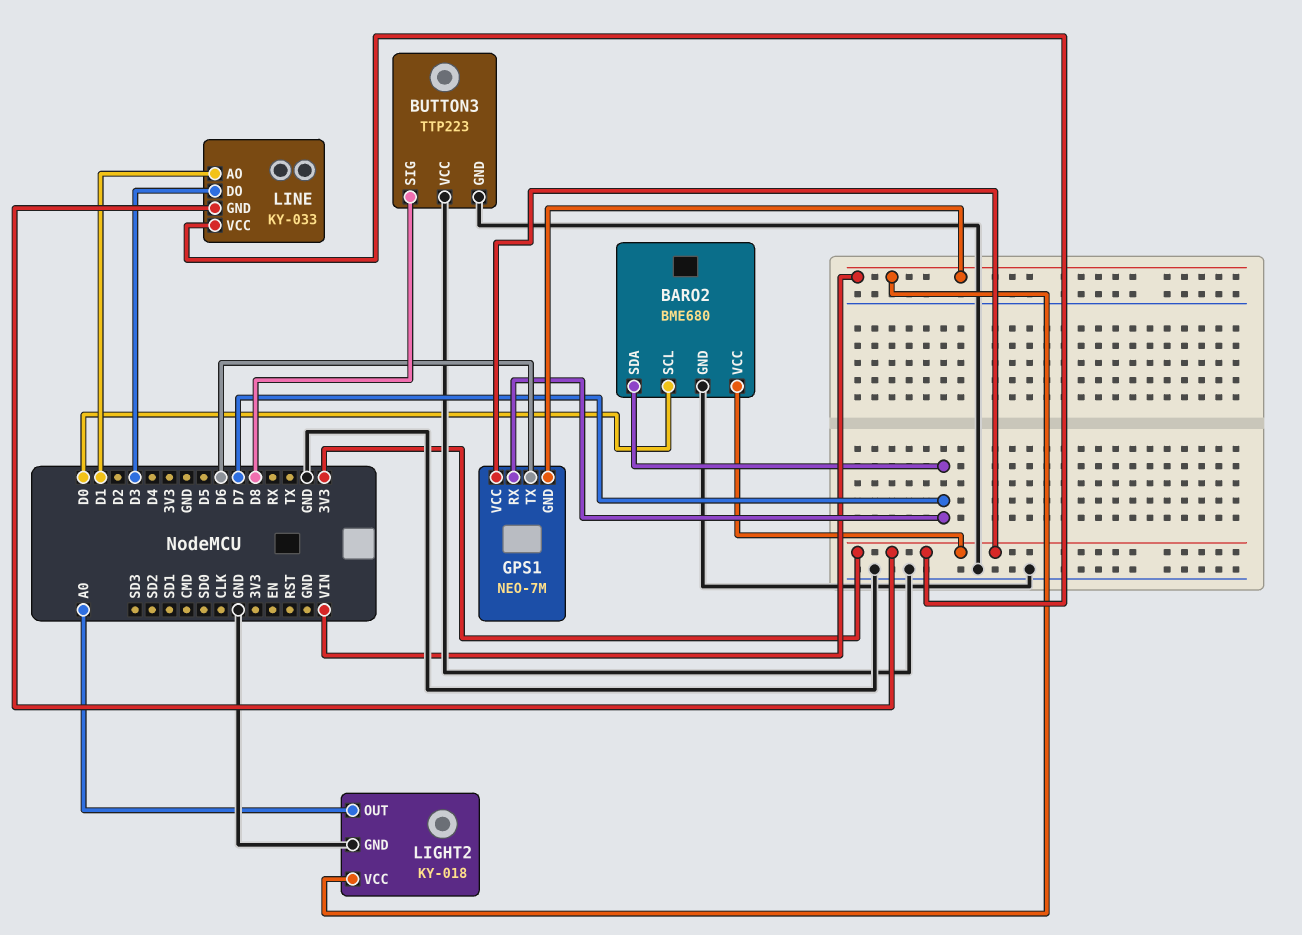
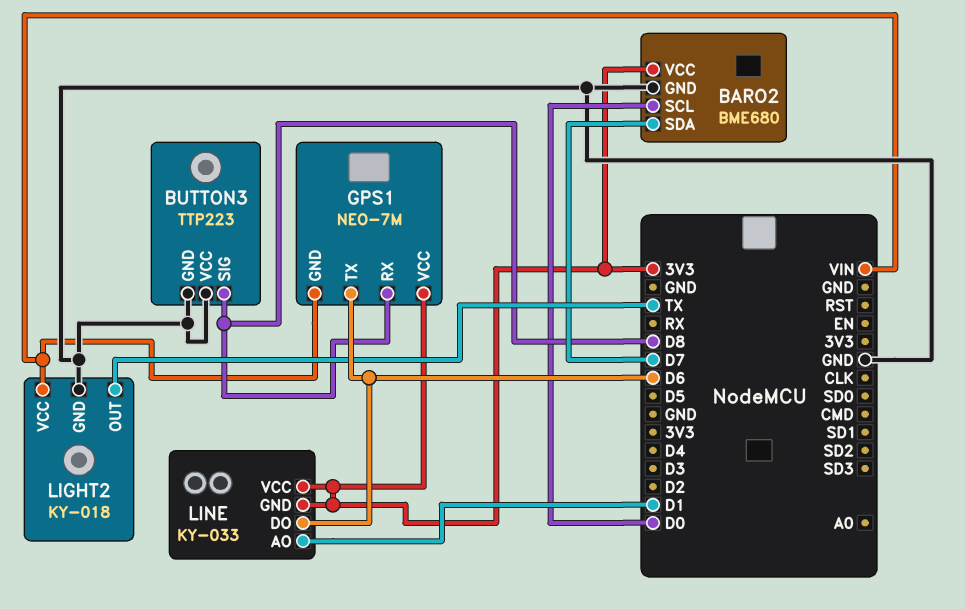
GPS1 pin RX: D7 -> D8
LIGHT2 pin OUT: A0 -> TX
LINE pin DO: D3 -> D6

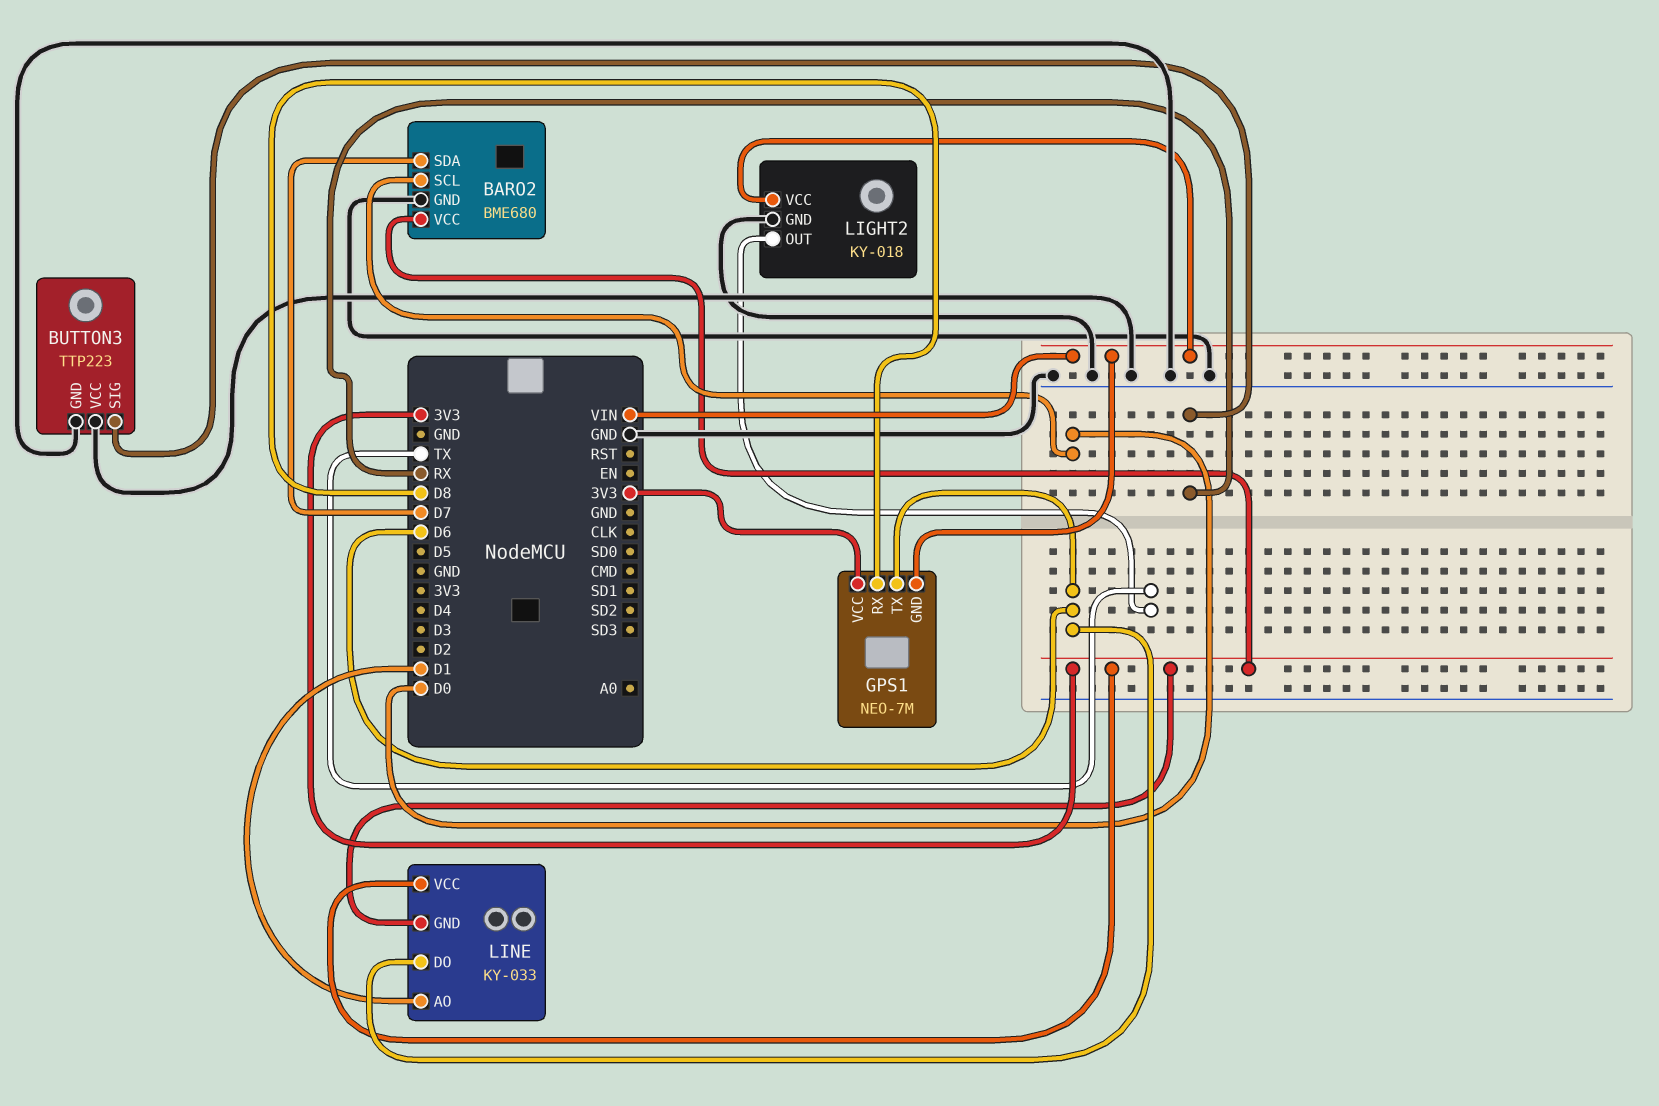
BUTTON3 pin SIG: D8 -> RX

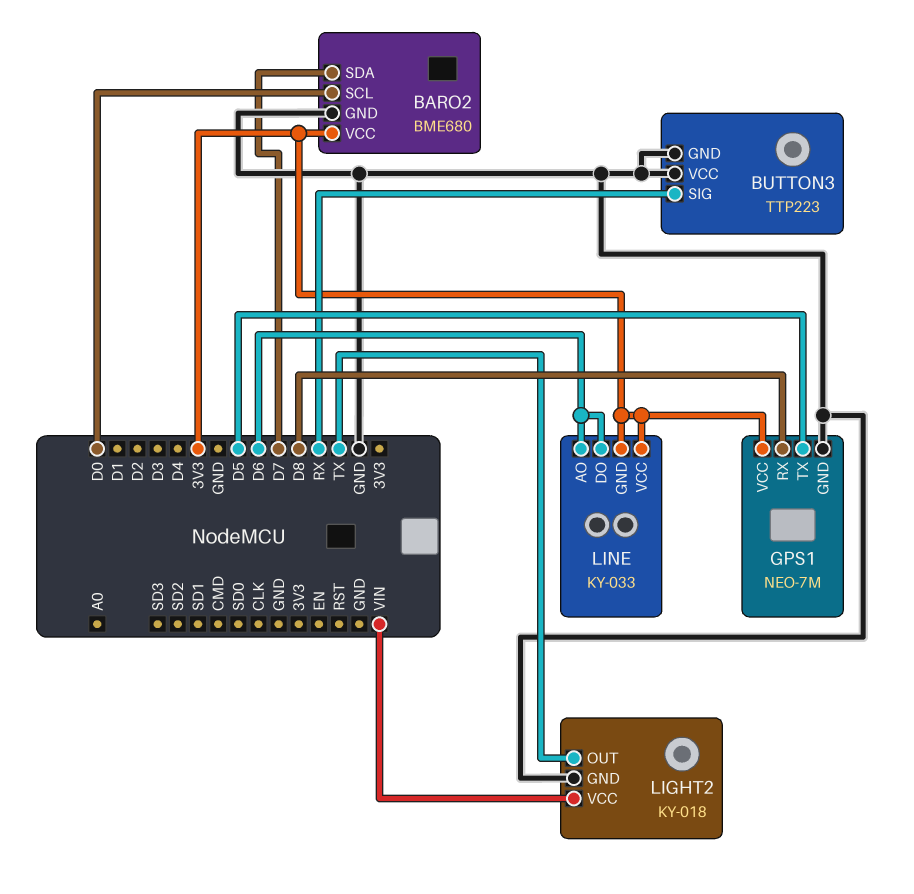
GPS1 pin GND: VIN -> GND
GPS1 pin TX: D6 -> D5
LINE pin AO: D1 -> D6

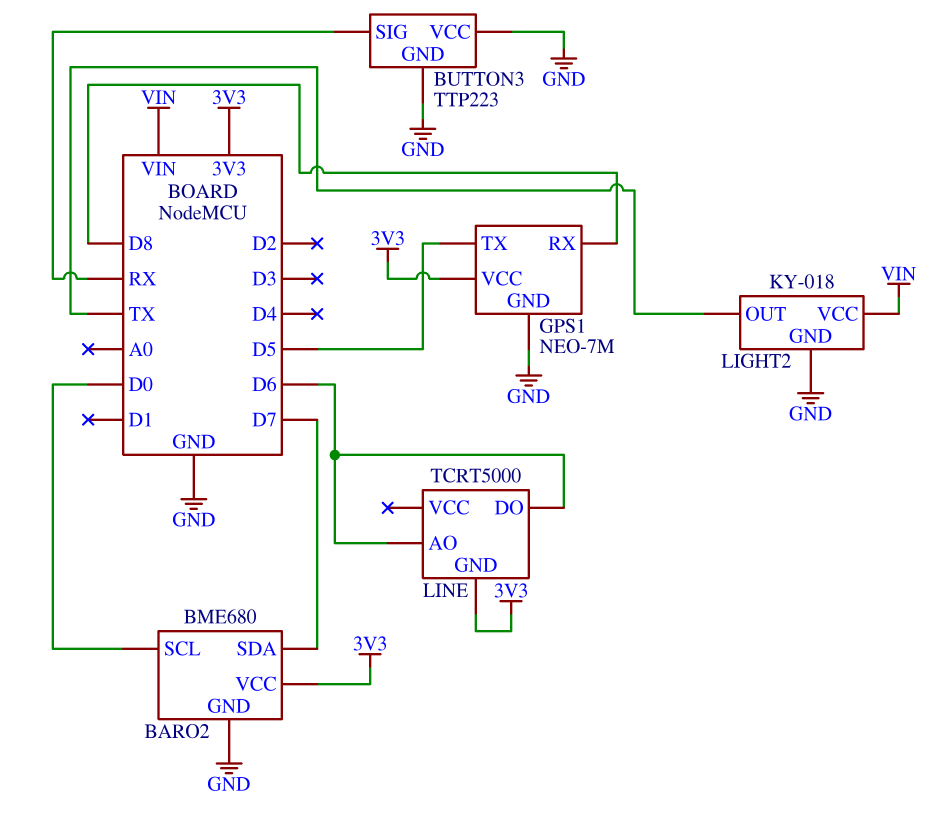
LINE: KY-033 -> TCRT5000
LINE pin VCC: 3V3 -> none

